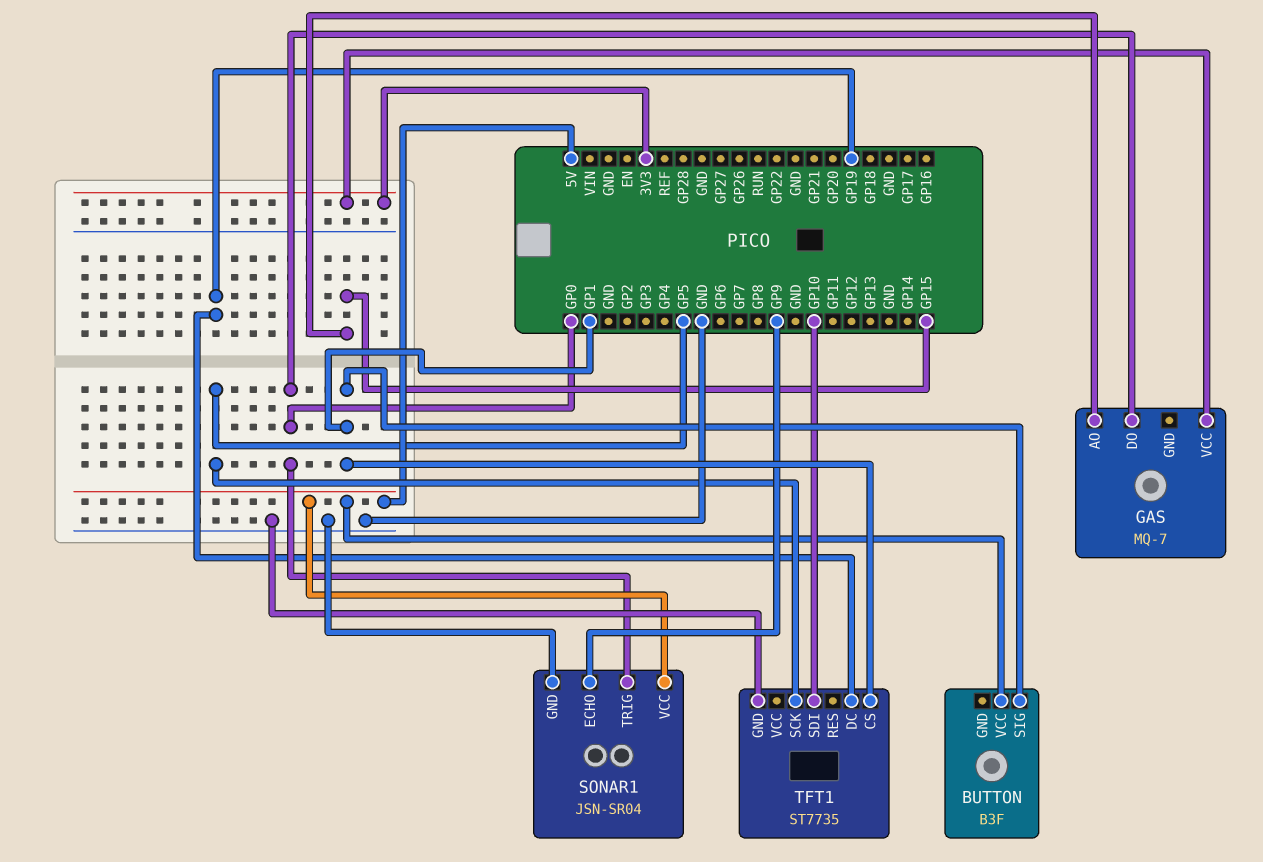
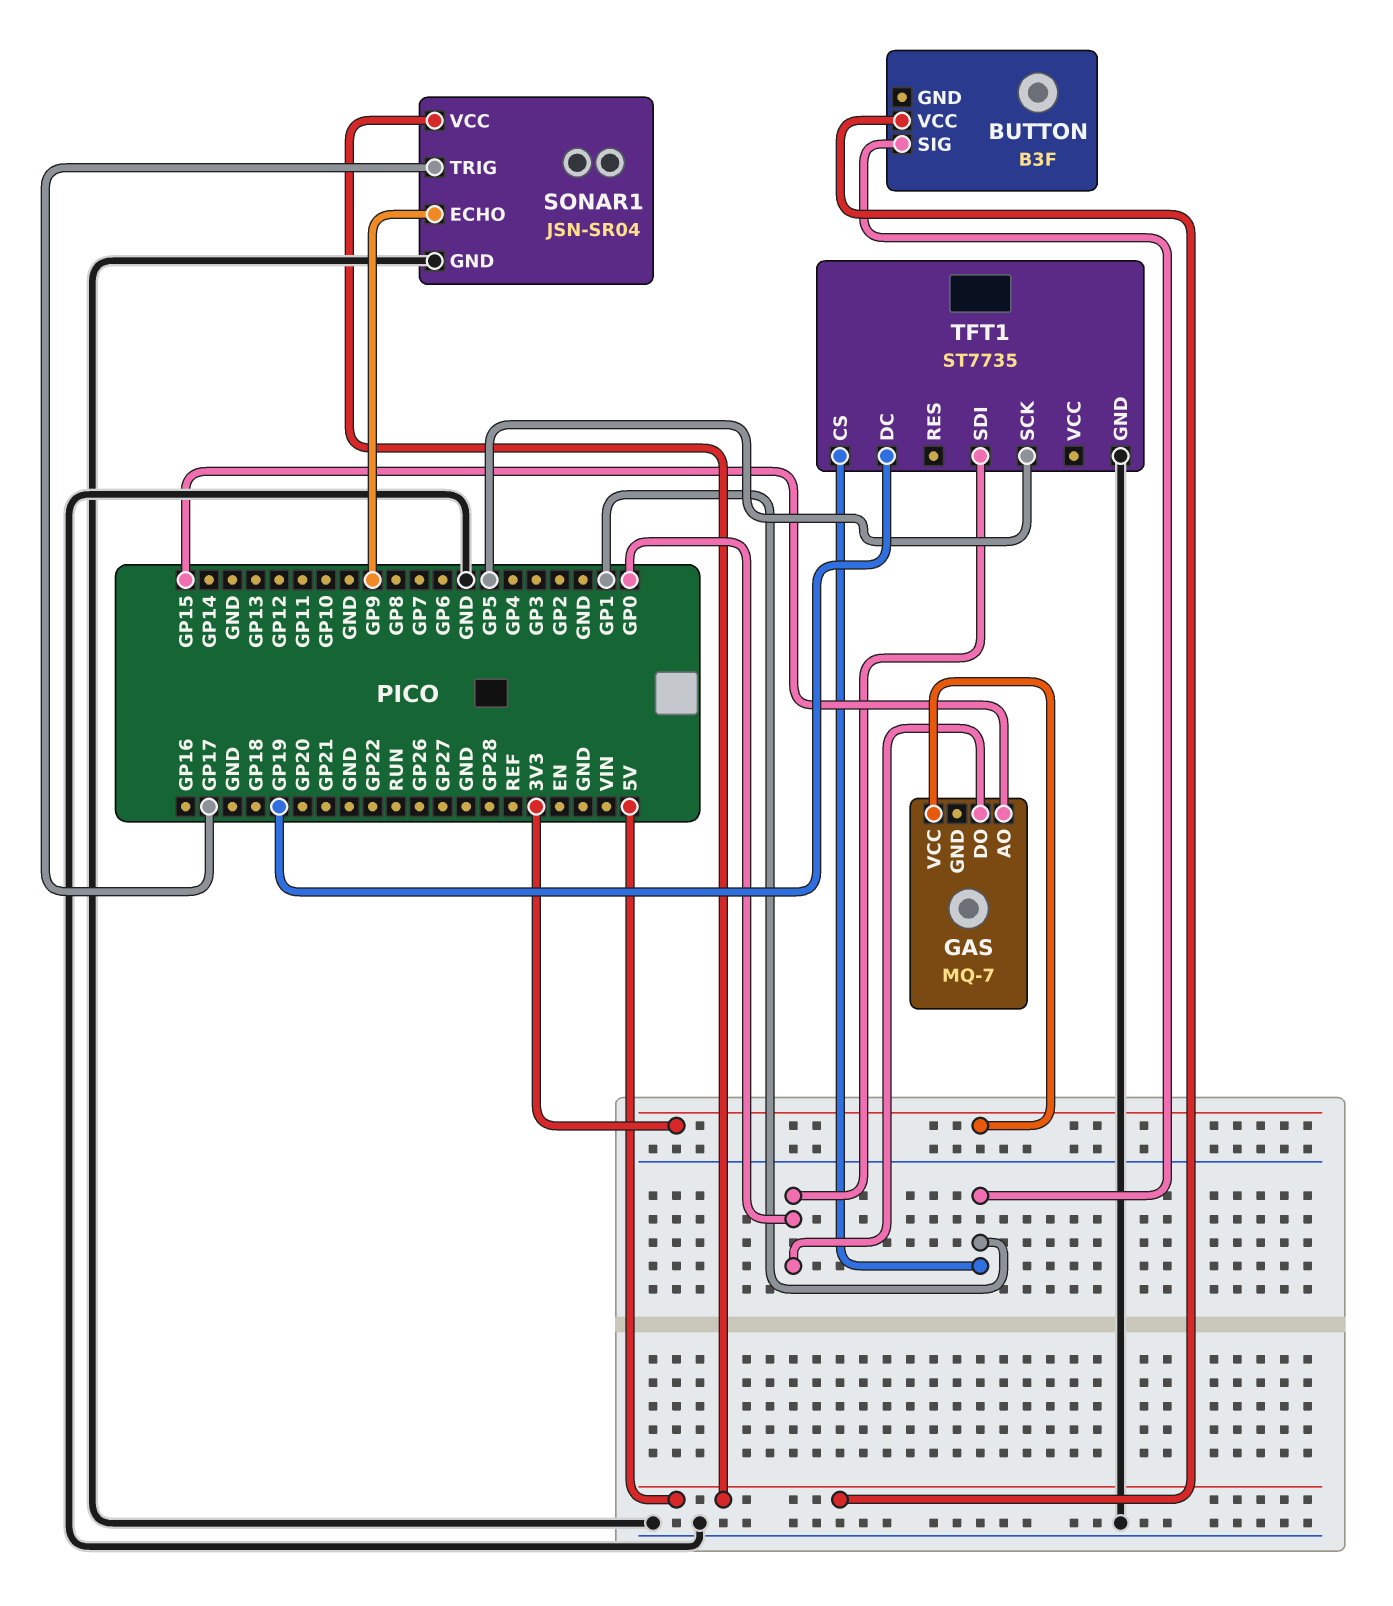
SONAR1 pin TRIG: GP0 -> GP17
TFT1 pin SDI: GP10 -> GP0

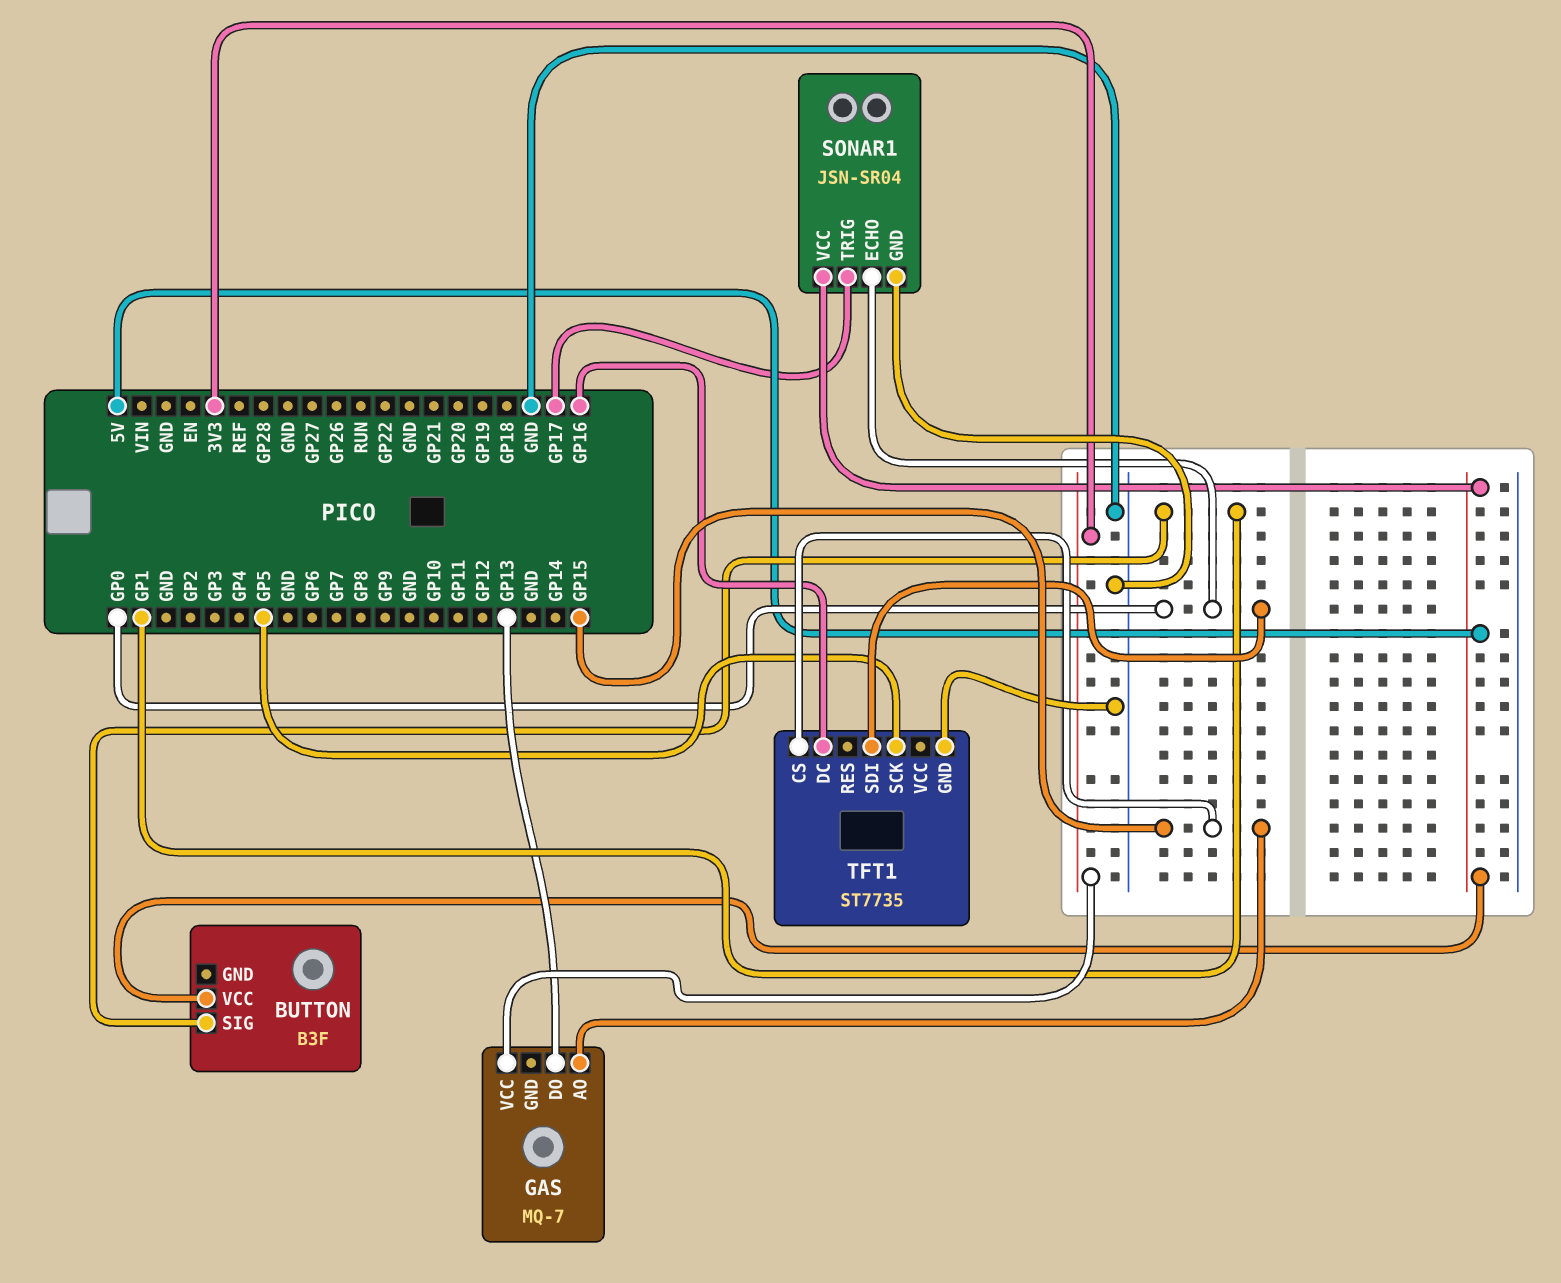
GAS pin DO: GP0 -> GP13
SONAR1 pin ECHO: GP9 -> GP0
TFT1 pin CS: GP1 -> GP15
TFT1 pin DC: GP19 -> GP16

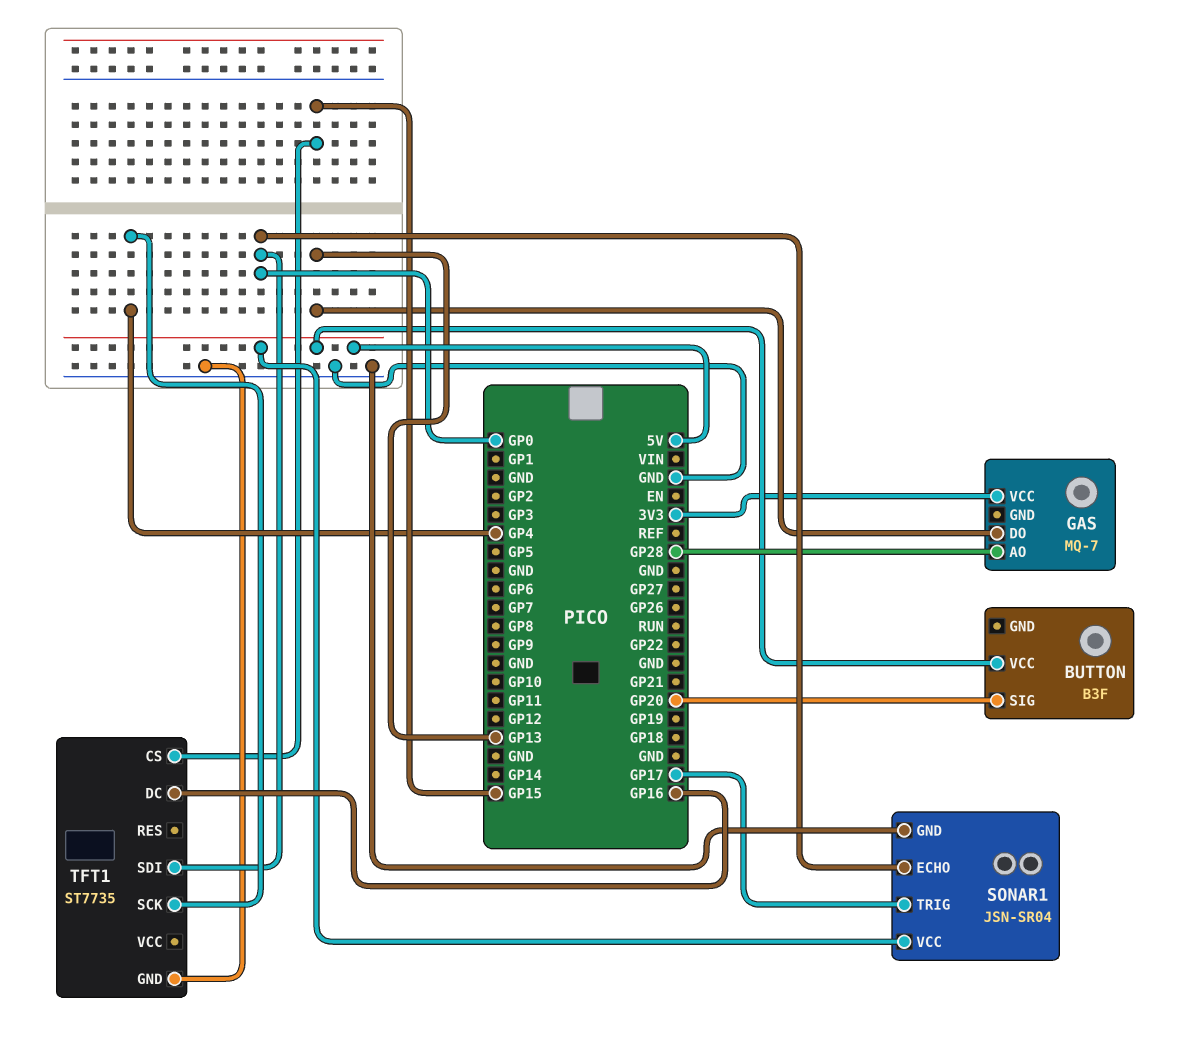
BUTTON pin SIG: GP1 -> GP20
GAS pin AO: GP15 -> GP28
TFT1 pin SCK: GP5 -> GP4

